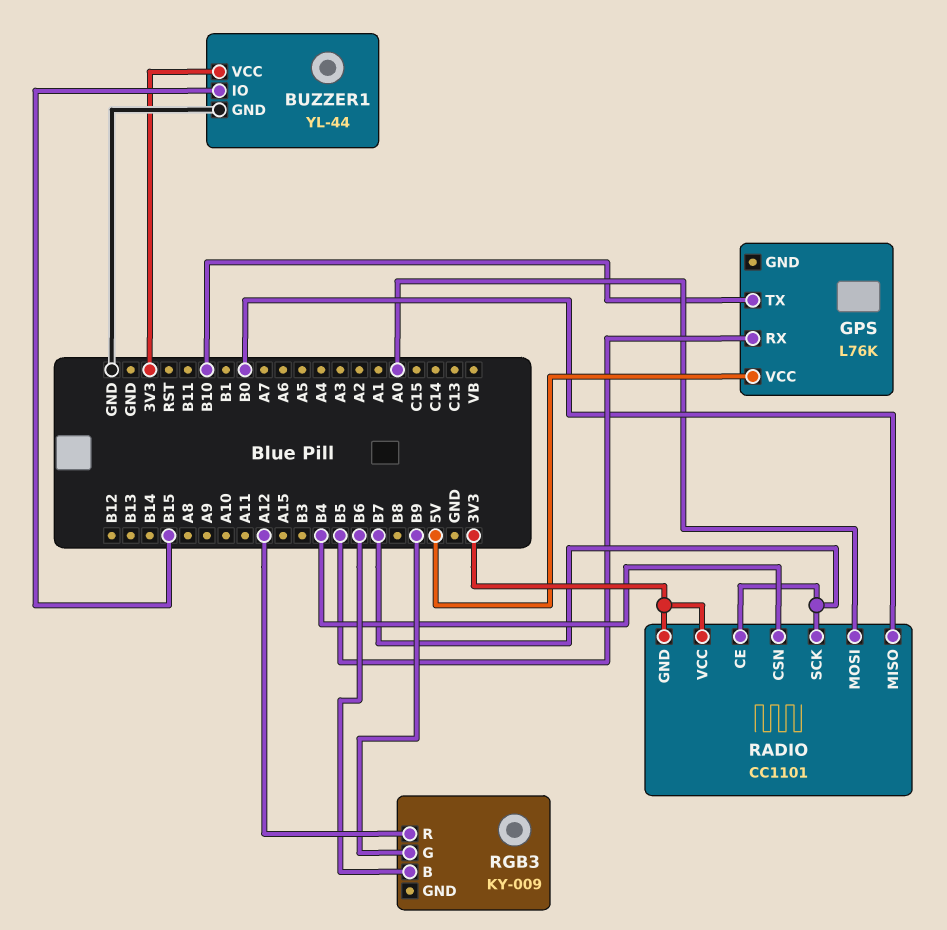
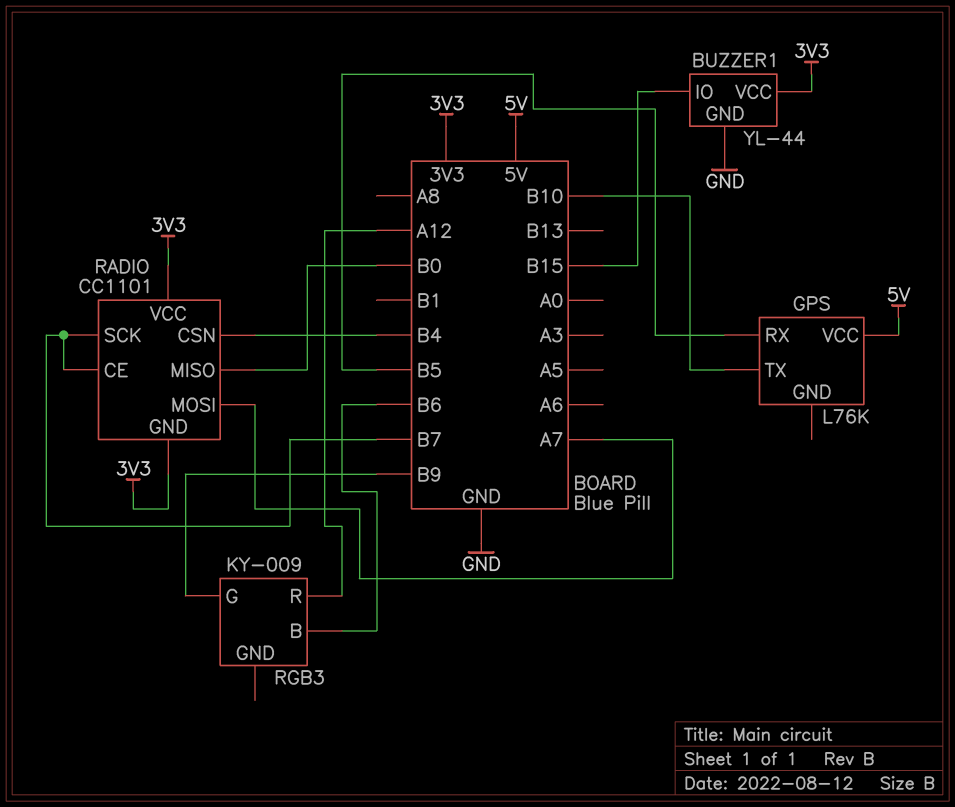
RADIO pin MOSI: A0 -> A7

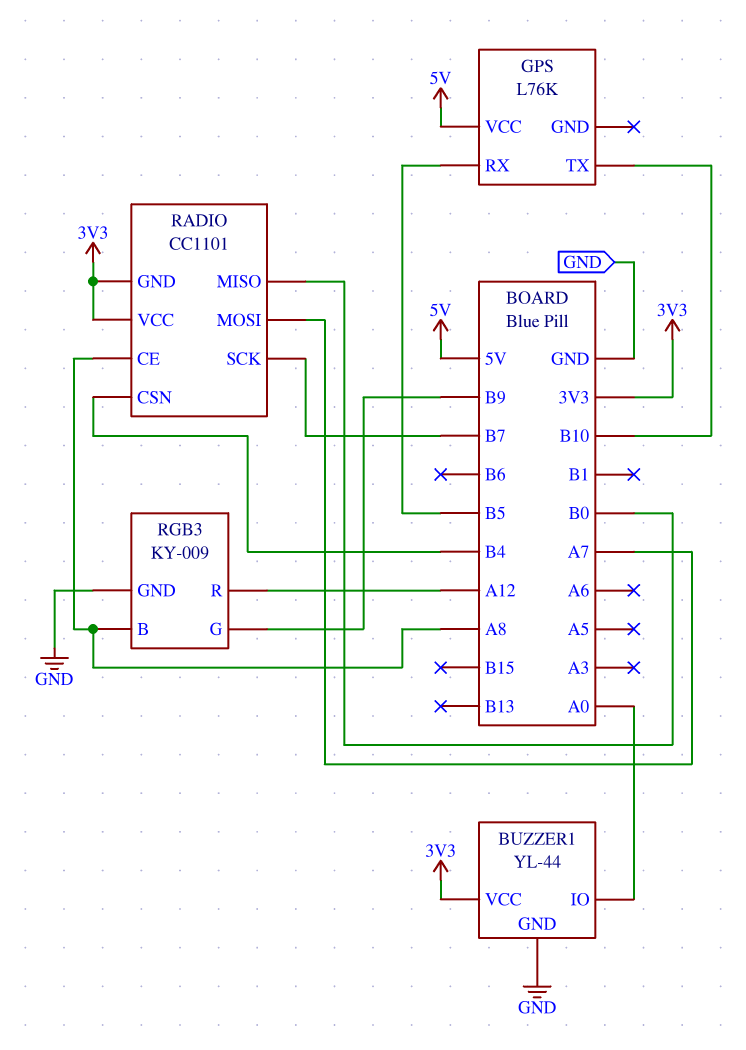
BUZZER1 pin IO: B15 -> A0
RADIO pin CE: B7 -> A8
RGB3 pin B: B6 -> A8
RGB3 pin GND: none -> GND

